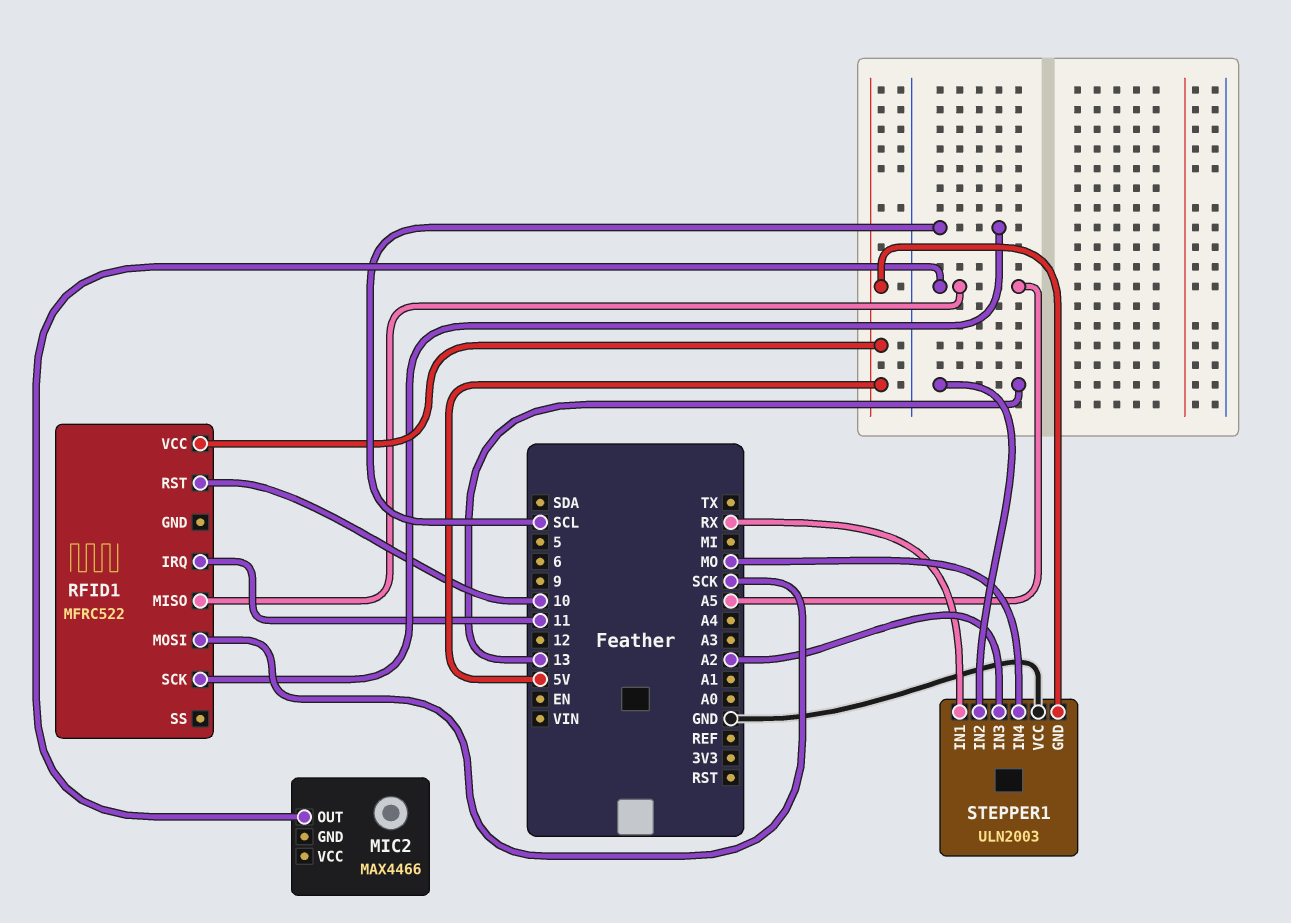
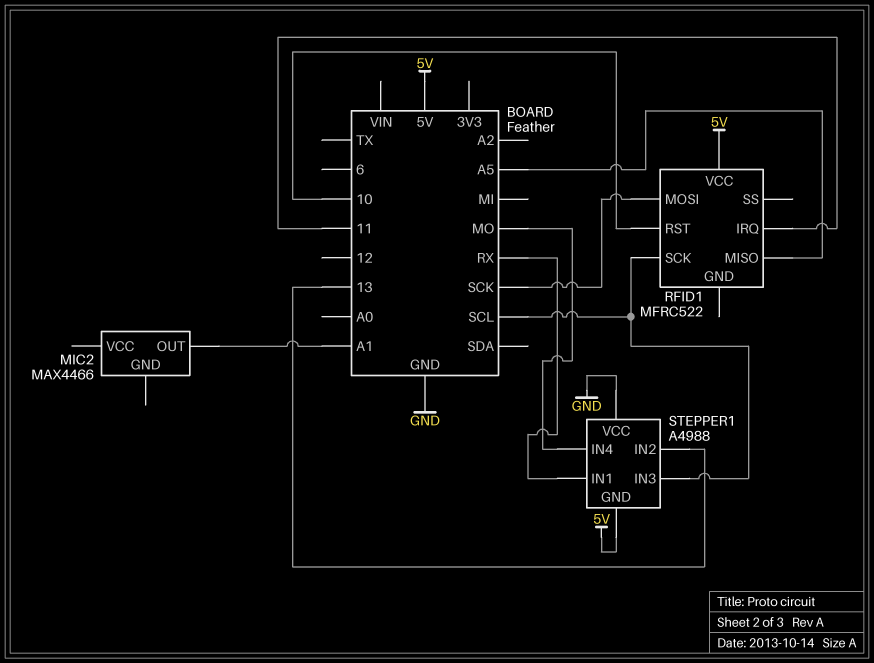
MIC2 pin OUT: A5 -> A1
STEPPER1: ULN2003 -> A4988
STEPPER1 pin IN3: A2 -> SCL

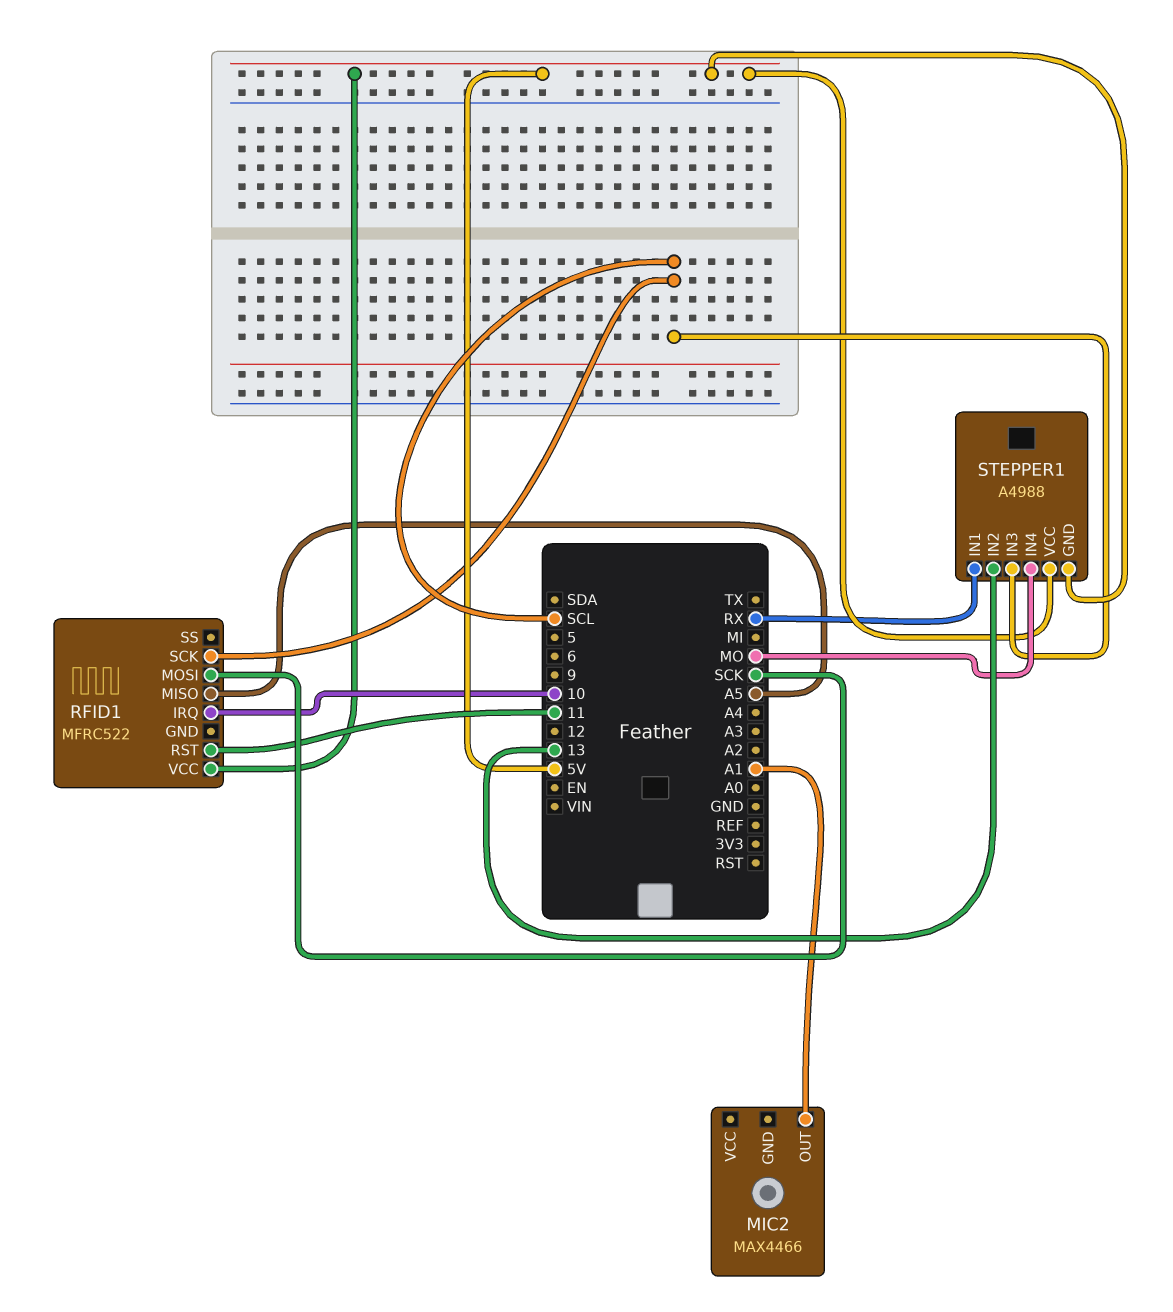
RFID1 pin IRQ: 11 -> 10
RFID1 pin RST: 10 -> 11
STEPPER1 pin VCC: GND -> 5V

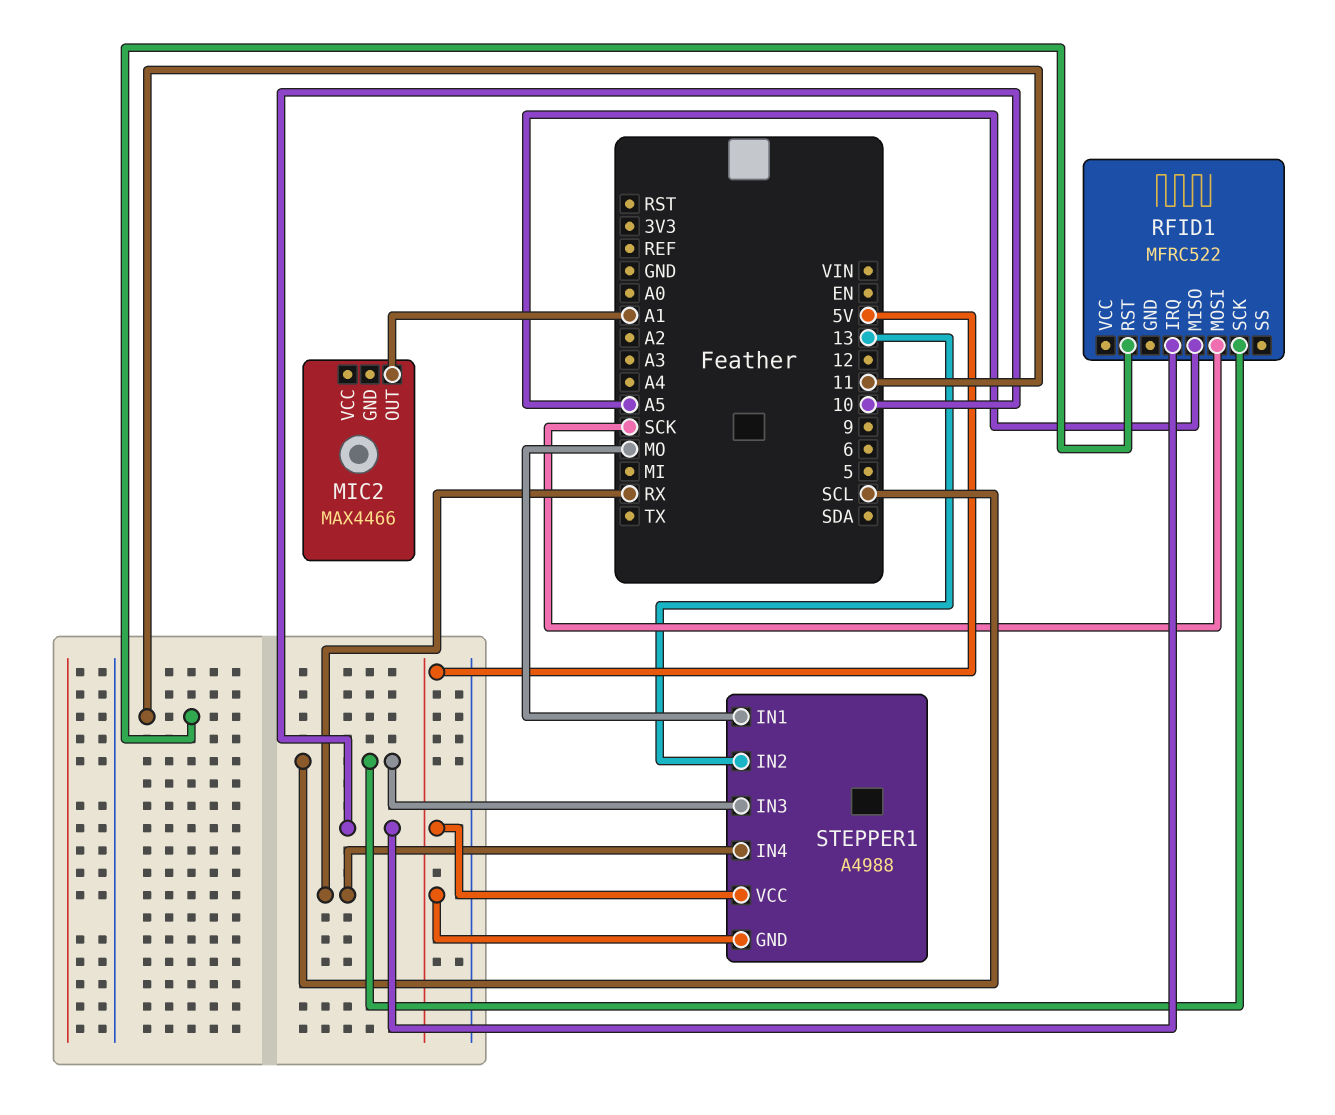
RFID1 pin VCC: 5V -> none
STEPPER1 pin IN1: RX -> MO
STEPPER1 pin IN4: MO -> RX

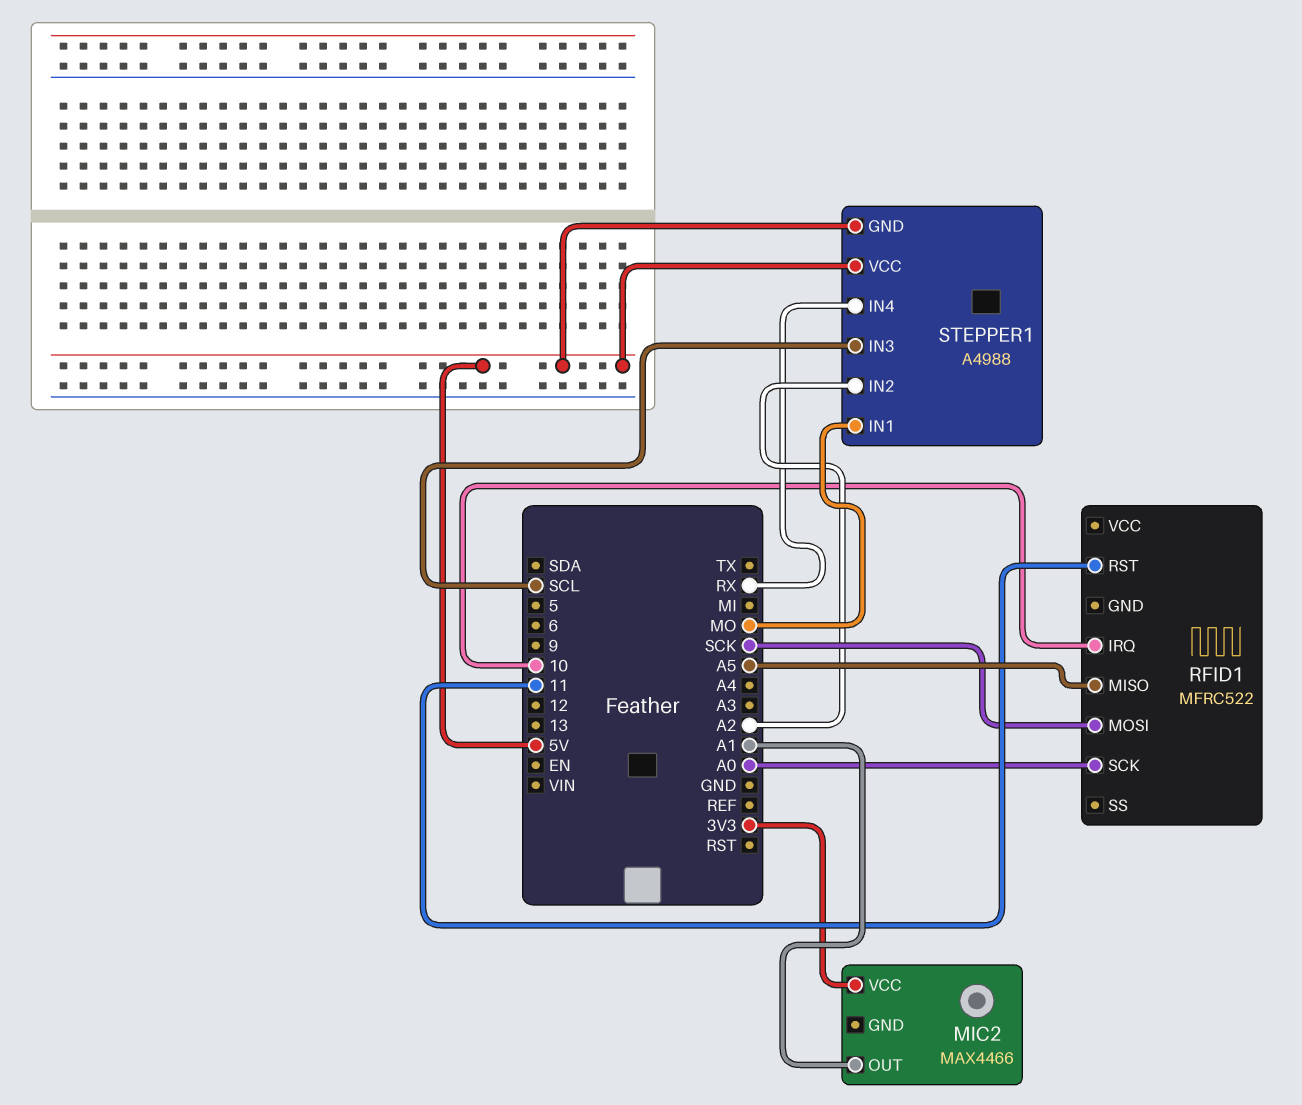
MIC2 pin VCC: none -> 3V3
RFID1 pin SCK: SCL -> A0
STEPPER1 pin IN2: 13 -> A2

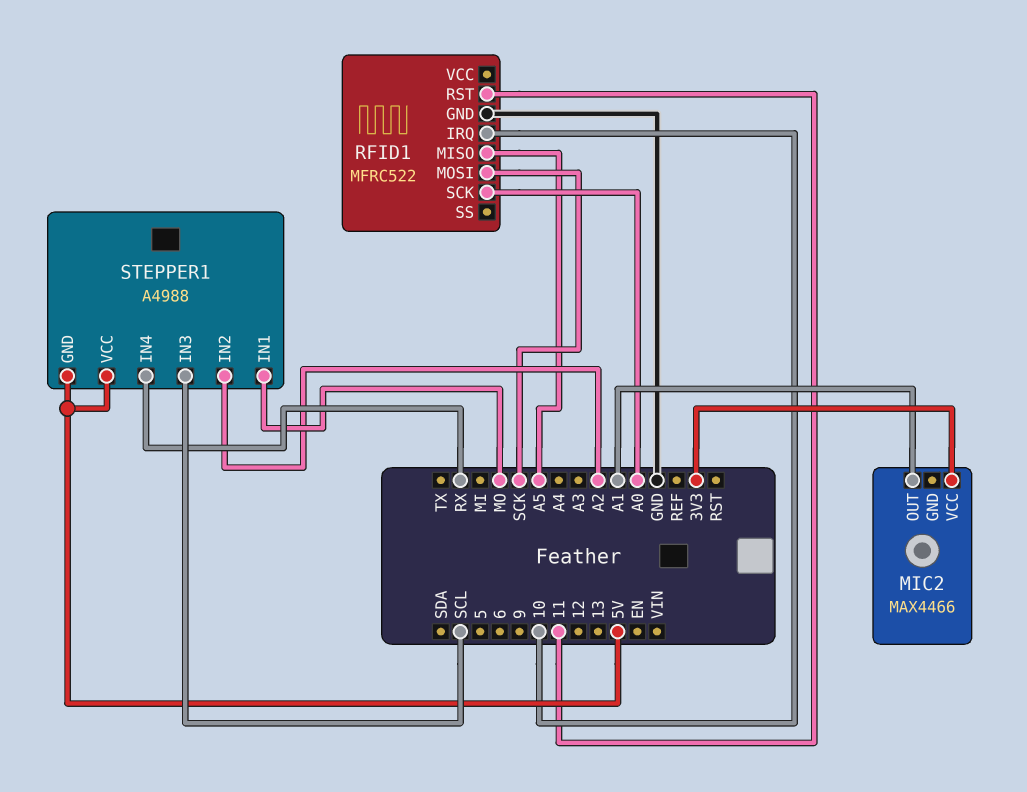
RFID1 pin GND: none -> GND

